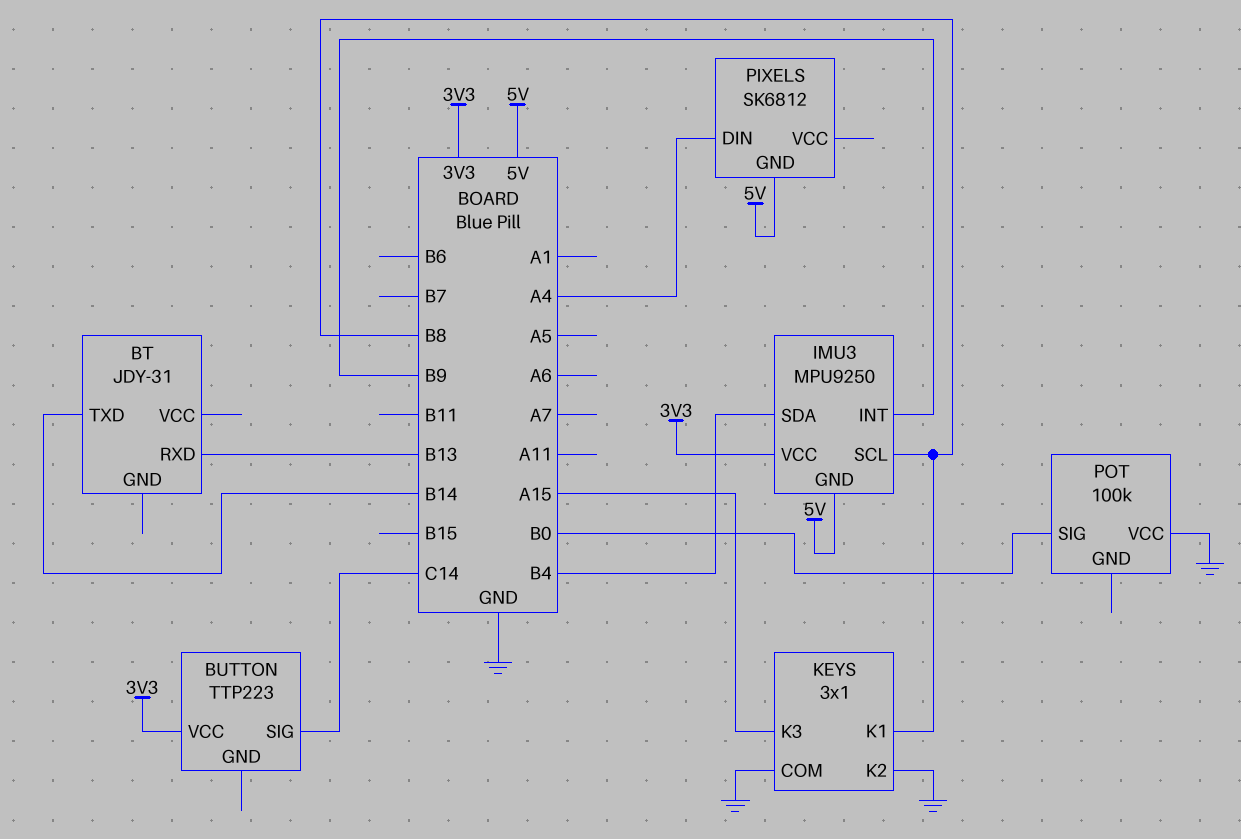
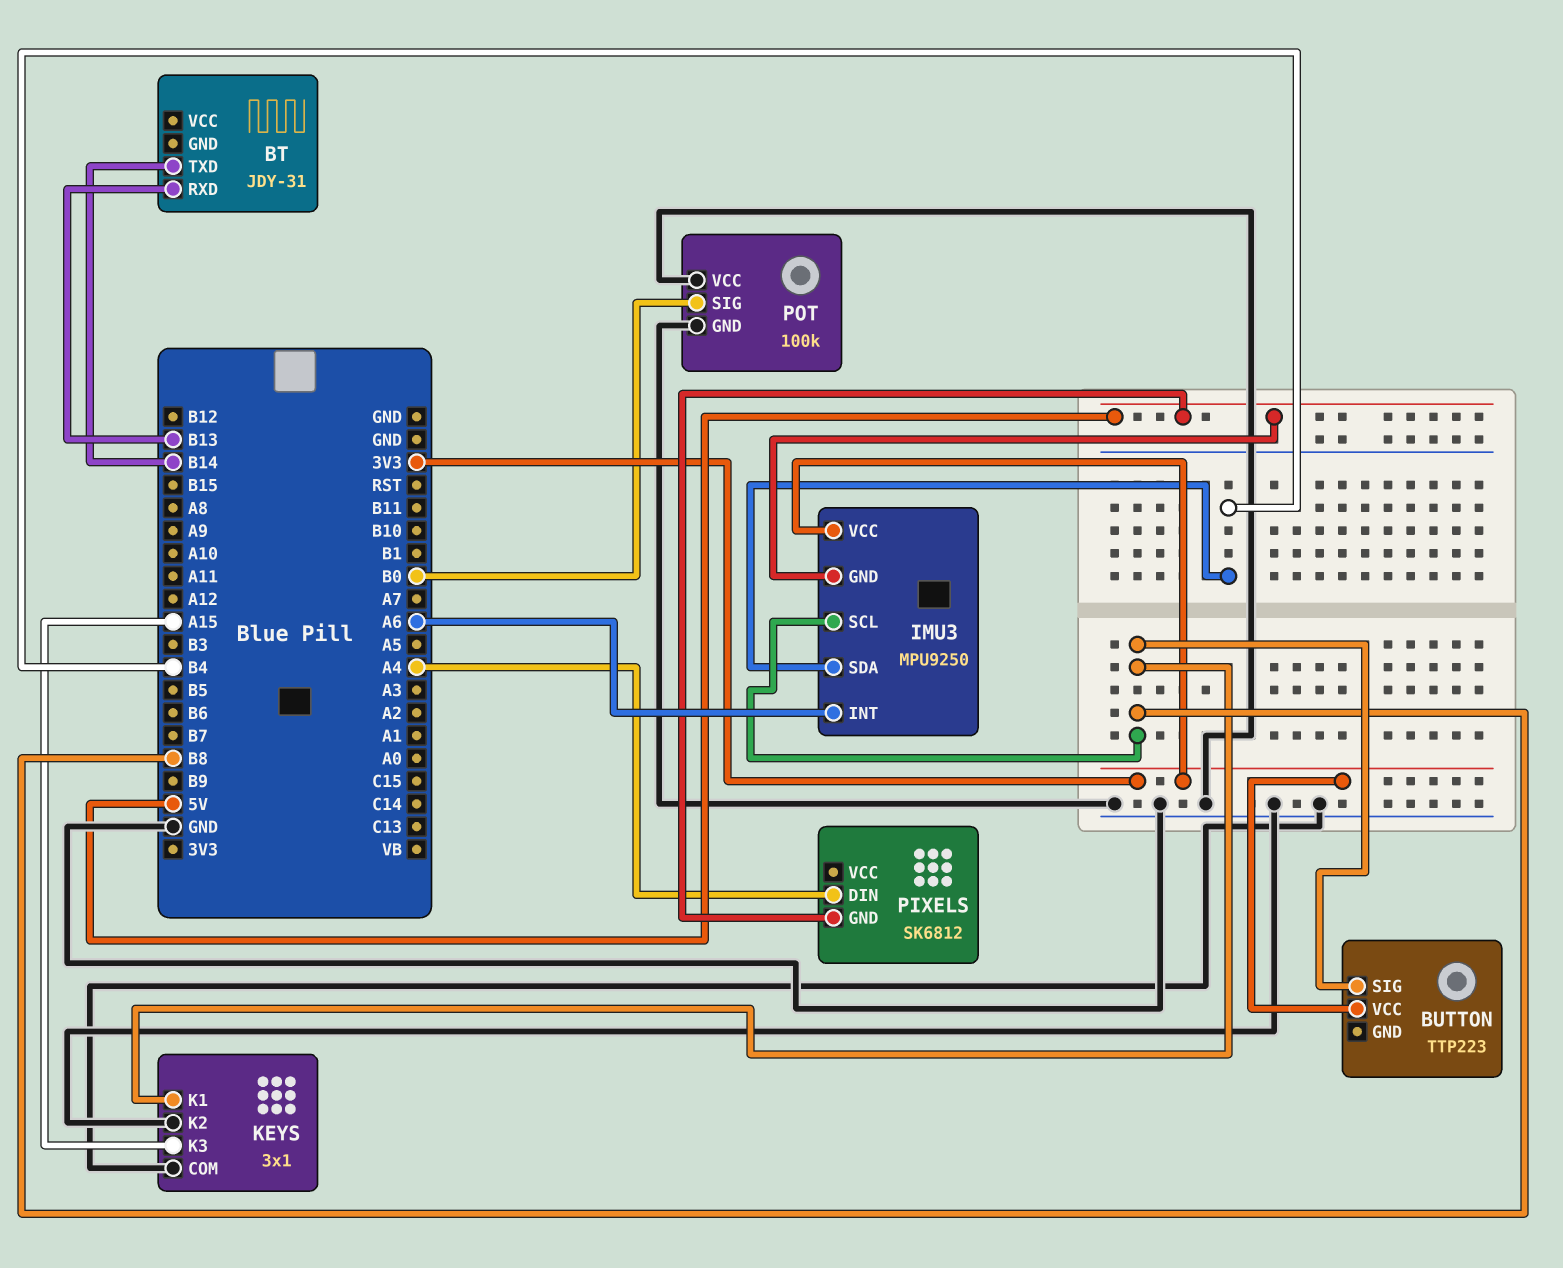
BUTTON pin SIG: C14 -> B8
IMU3 pin INT: B9 -> A6
POT pin GND: none -> GND

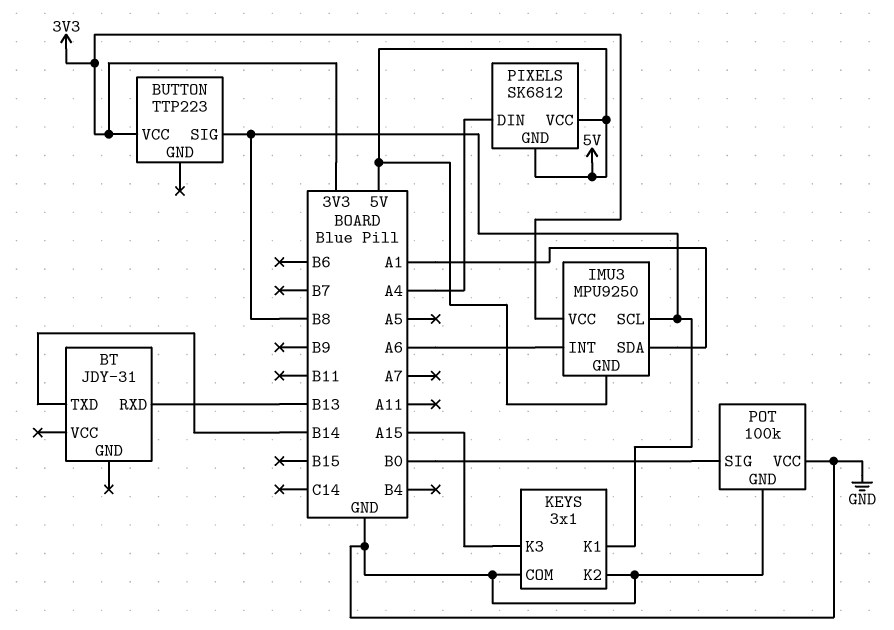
IMU3 pin SDA: B4 -> A1
PIXELS pin VCC: none -> 5V

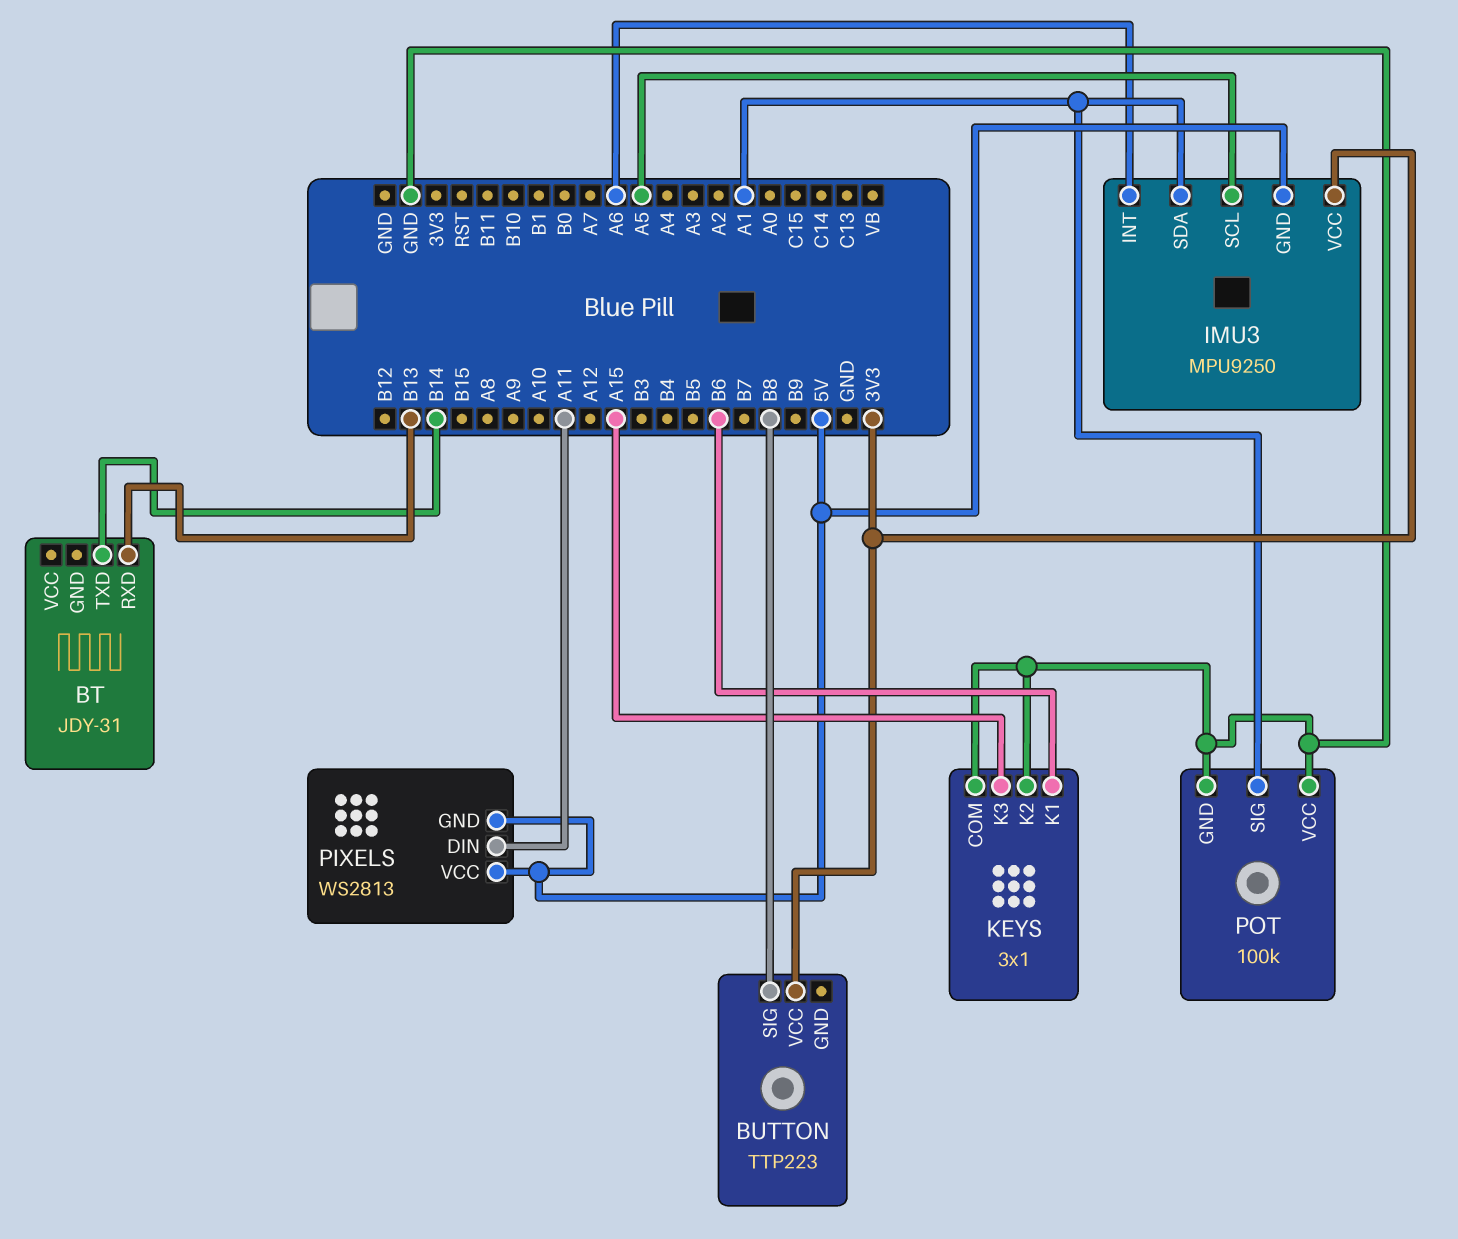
IMU3 pin SCL: B8 -> A5
KEYS pin K1: B8 -> B6
PIXELS: SK6812 -> WS2813
PIXELS pin DIN: A4 -> A11
POT pin SIG: B0 -> A1

